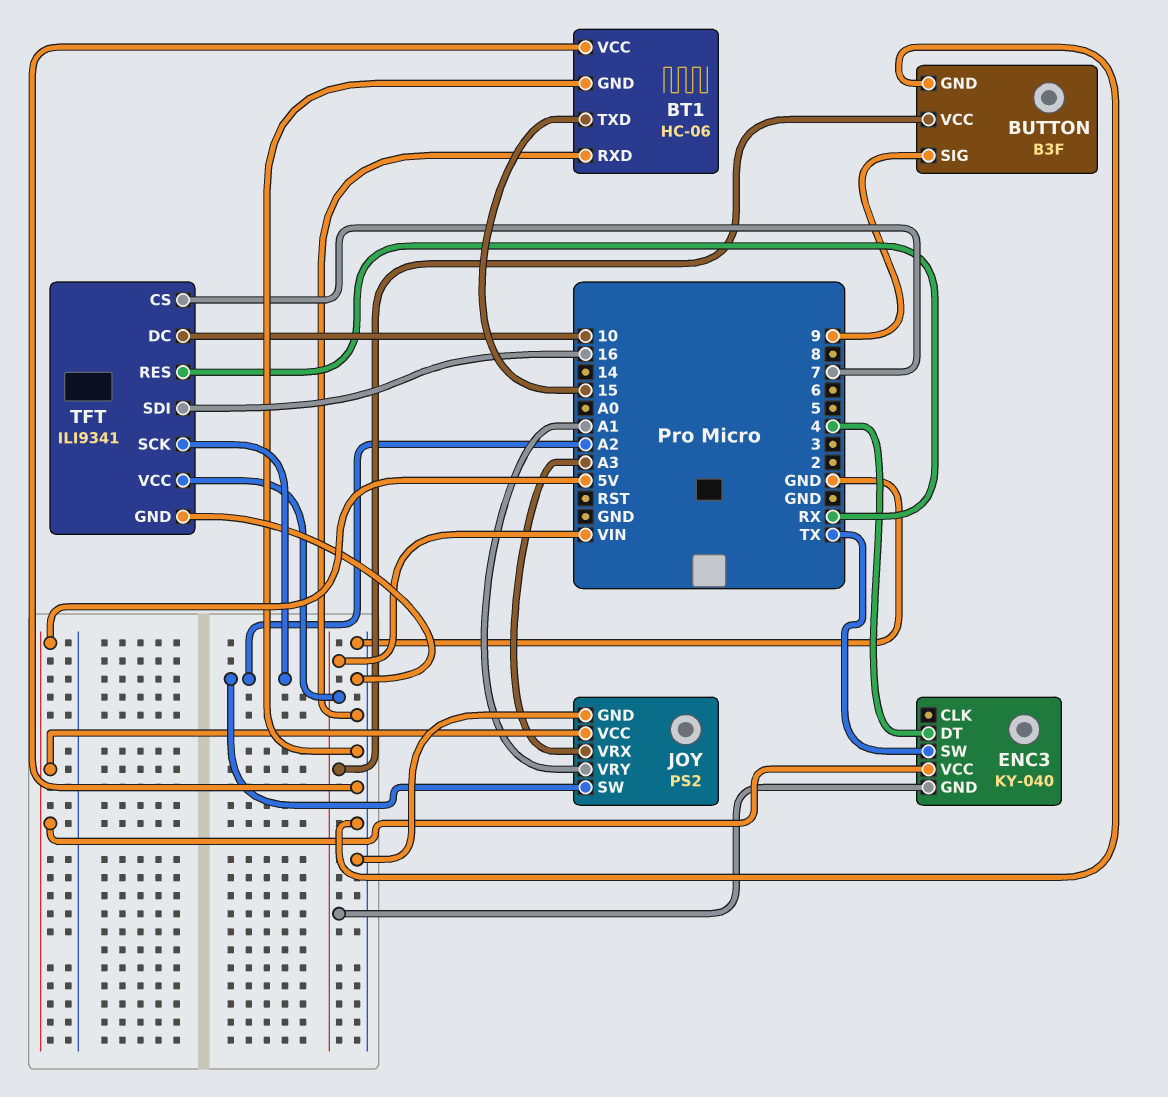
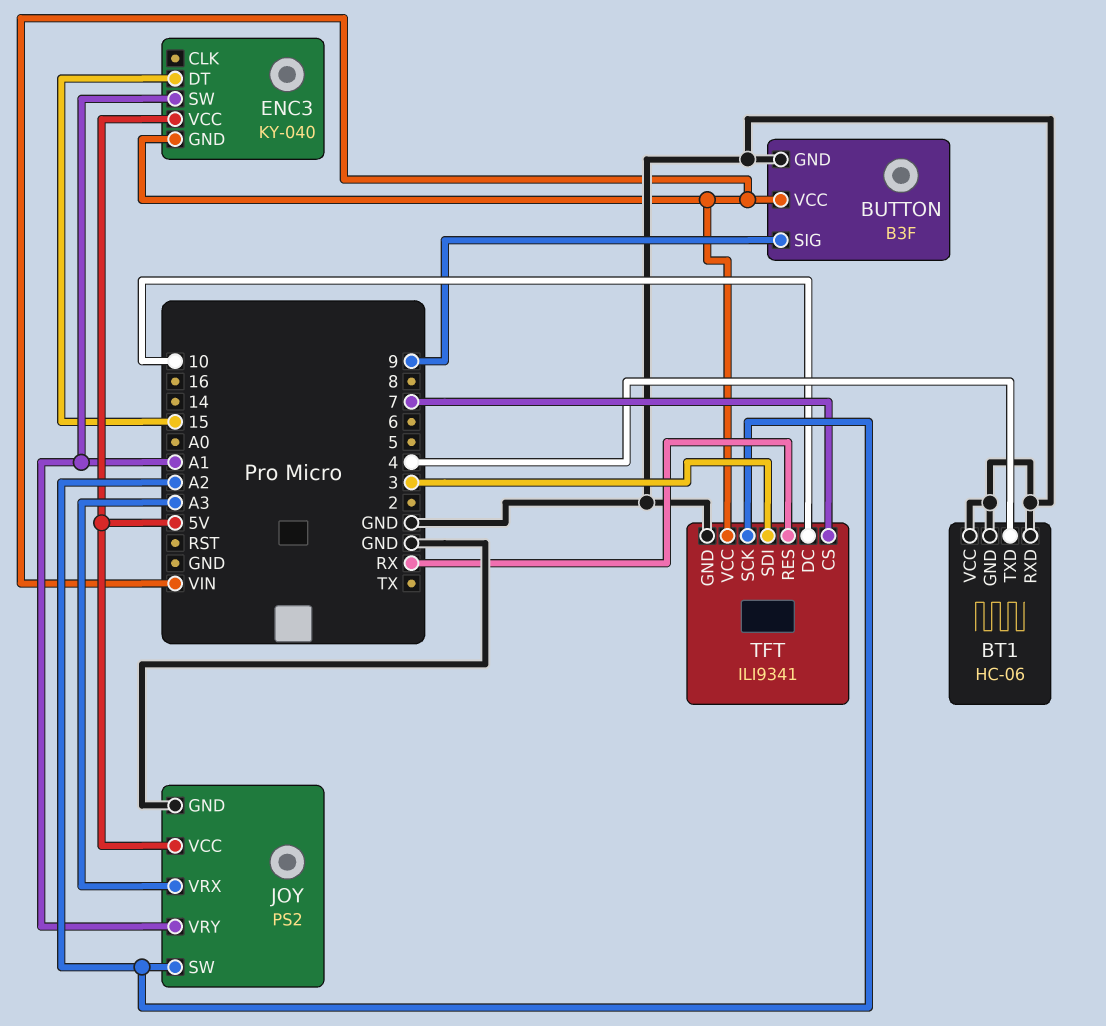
BT1 pin TXD: 15 -> 4
ENC3 pin DT: 4 -> 15
ENC3 pin SW: TX -> A1
TFT pin SDI: 16 -> 3

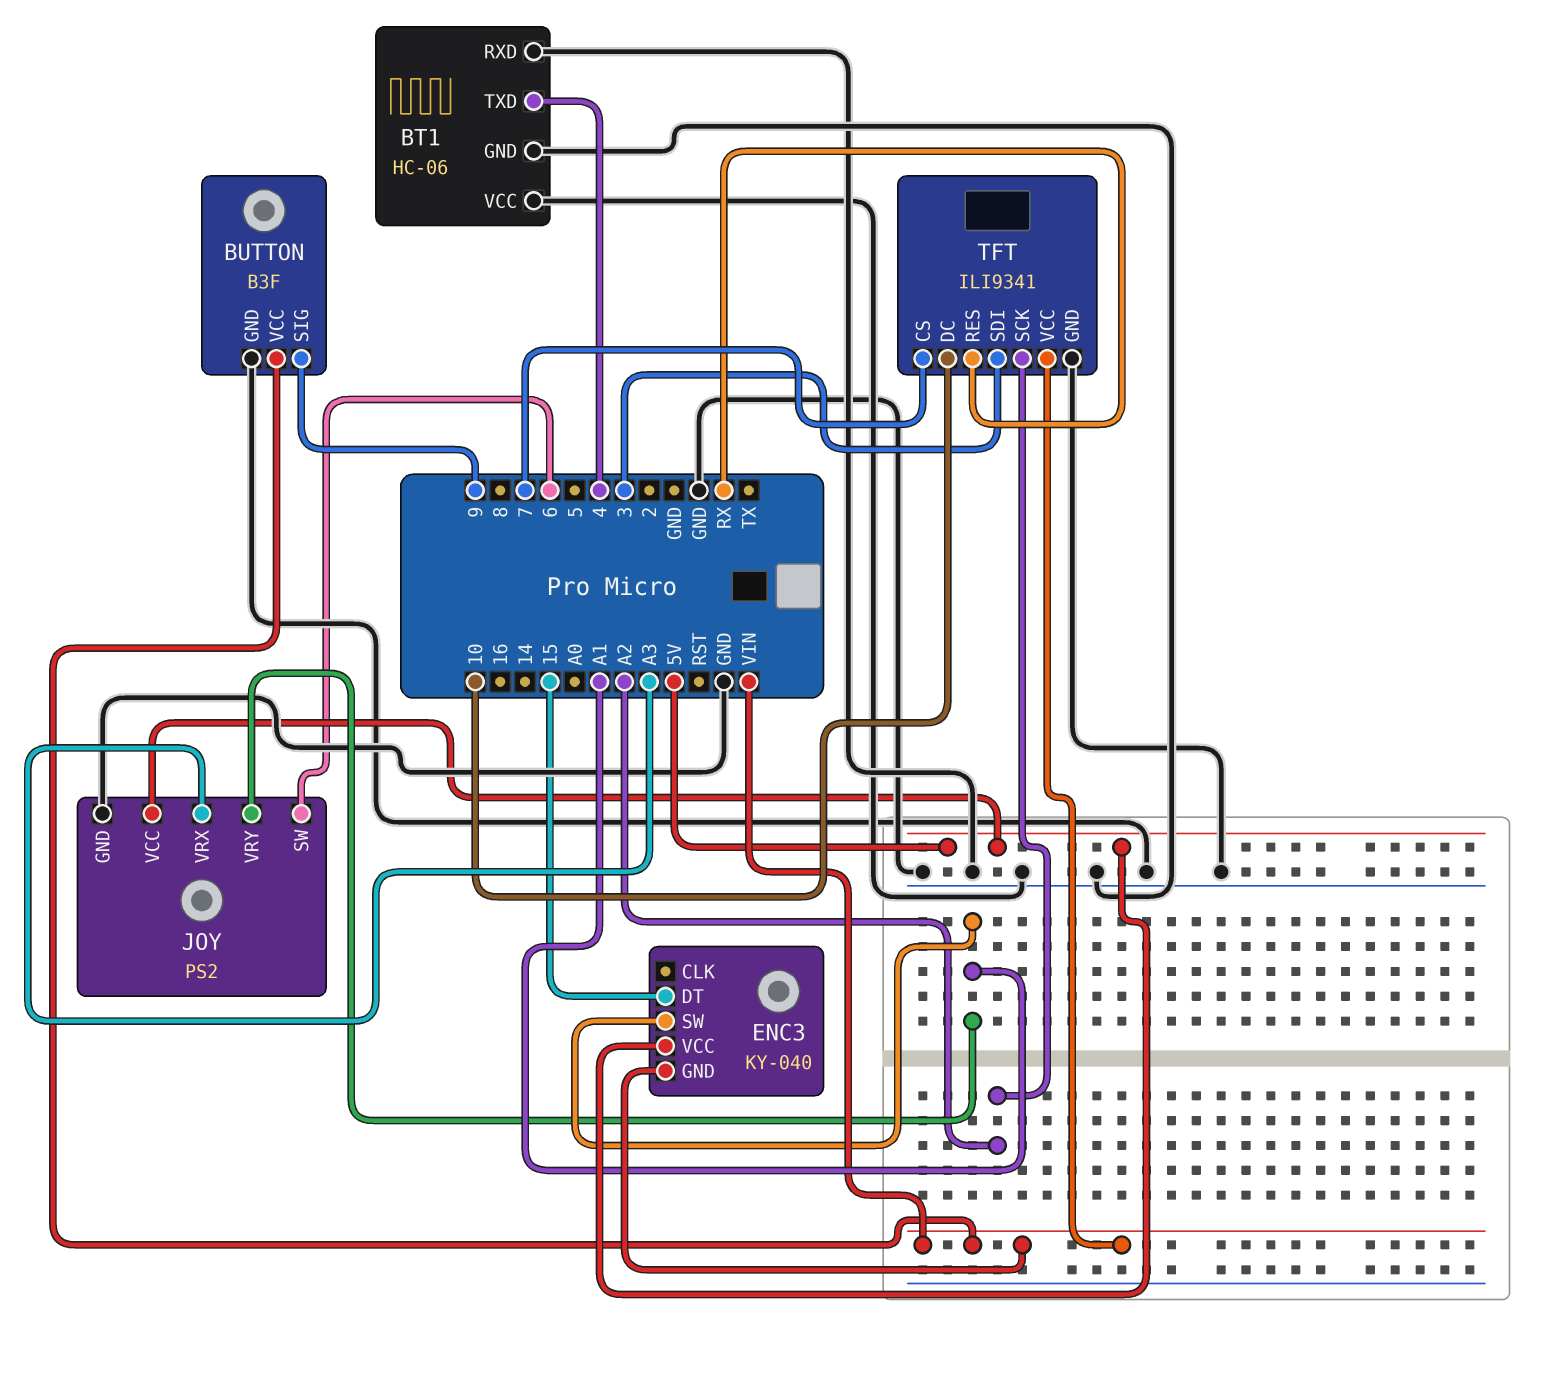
JOY pin SW: A2 -> 6

